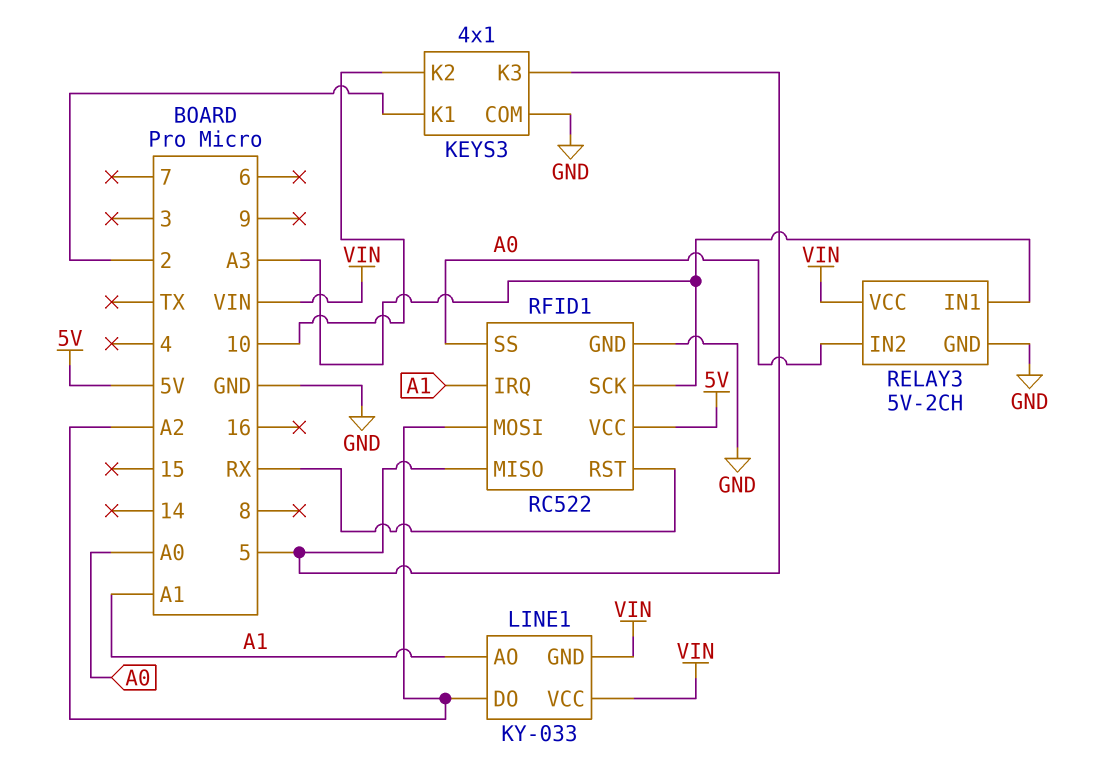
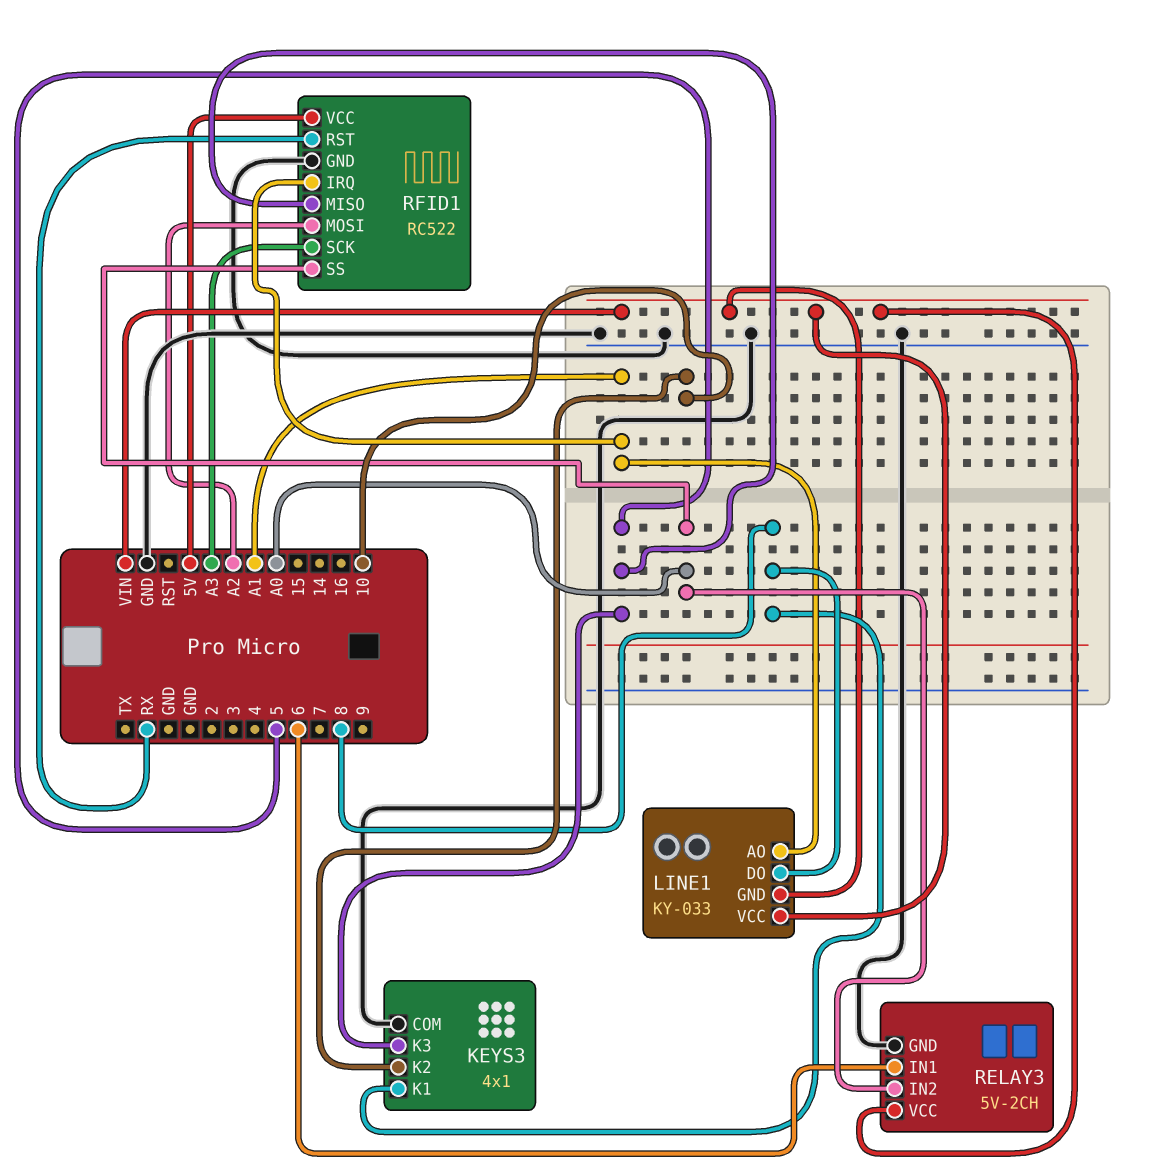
KEYS3 pin K1: 2 -> 8
LINE1 pin DO: A2 -> 8
RELAY3 pin IN1: A3 -> 6

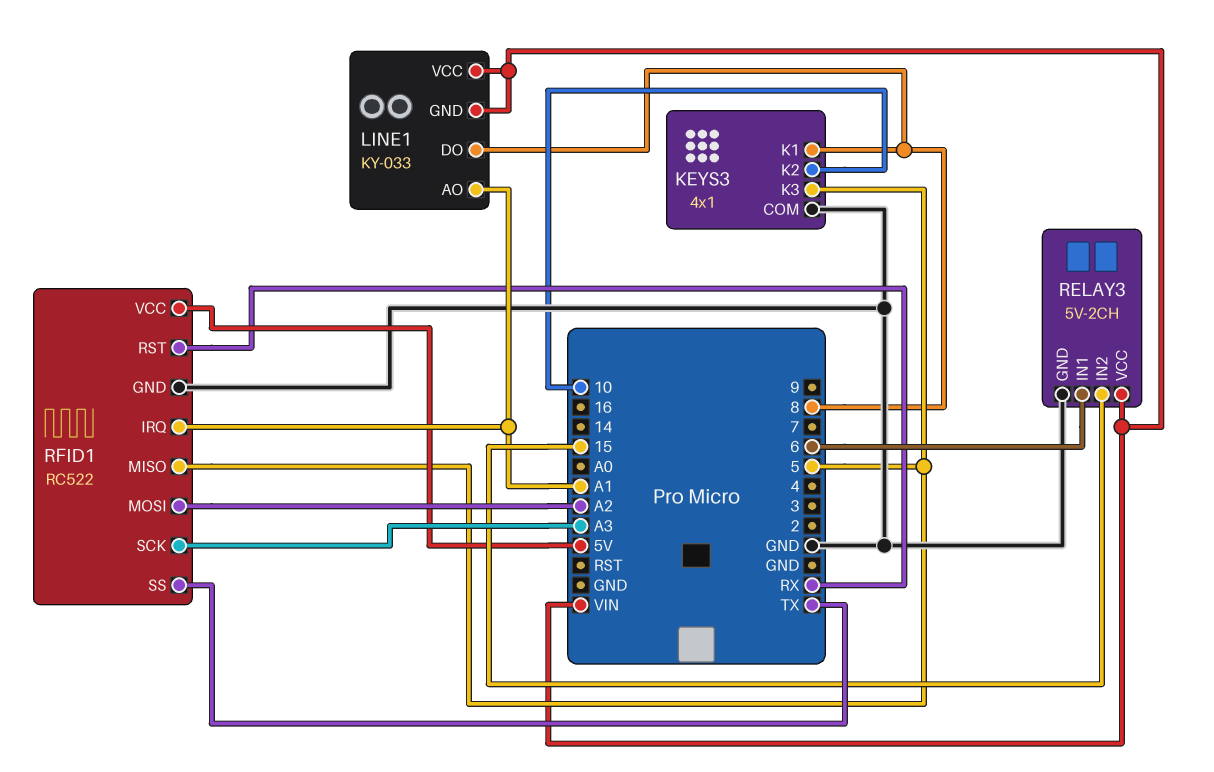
RELAY3 pin IN2: A0 -> 15
RFID1 pin SS: A0 -> TX

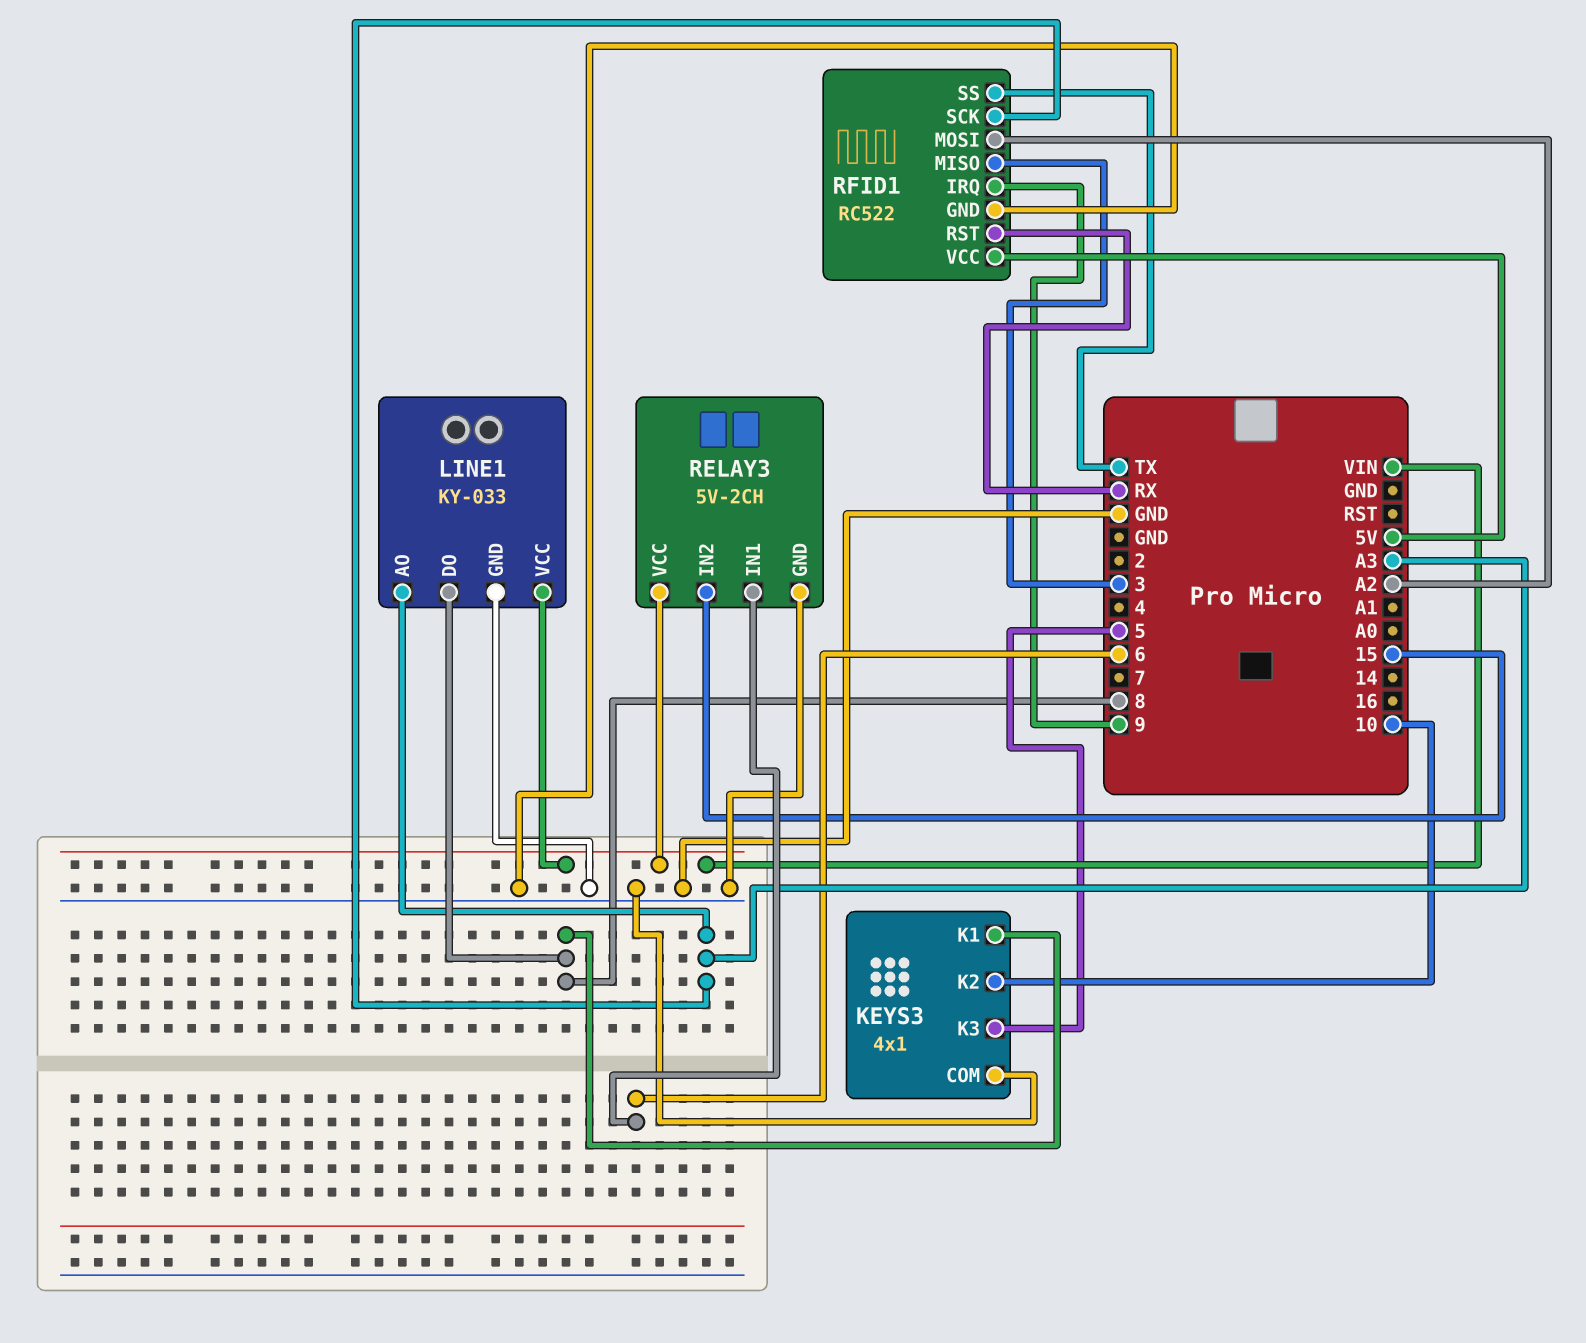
LINE1 pin AO: A1 -> A3
LINE1 pin GND: VIN -> GND
RFID1 pin IRQ: A1 -> 9
RFID1 pin MISO: 5 -> 3

